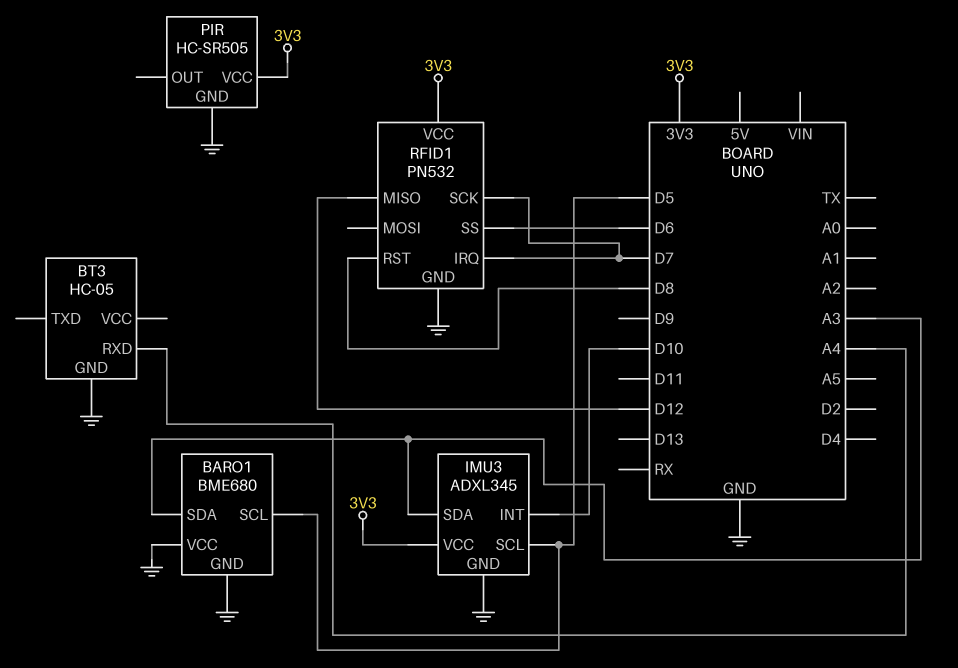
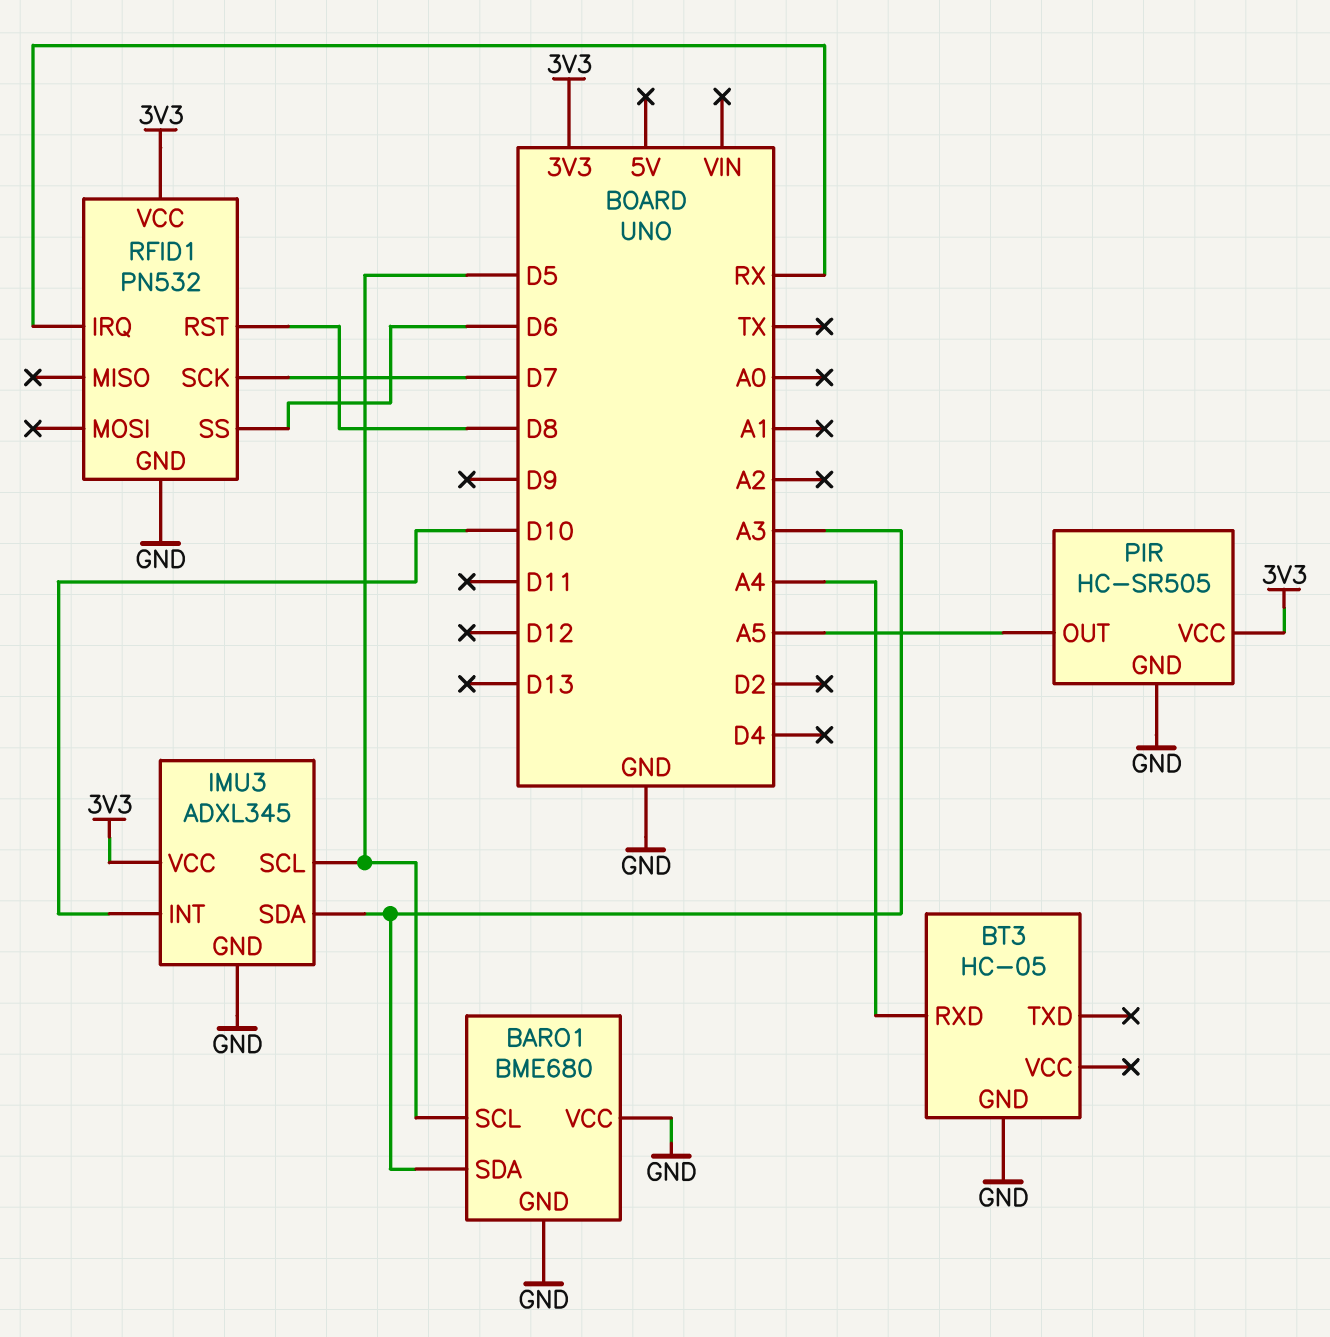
PIR pin OUT: none -> A5
RFID1 pin IRQ: D7 -> RX
RFID1 pin MISO: D12 -> none

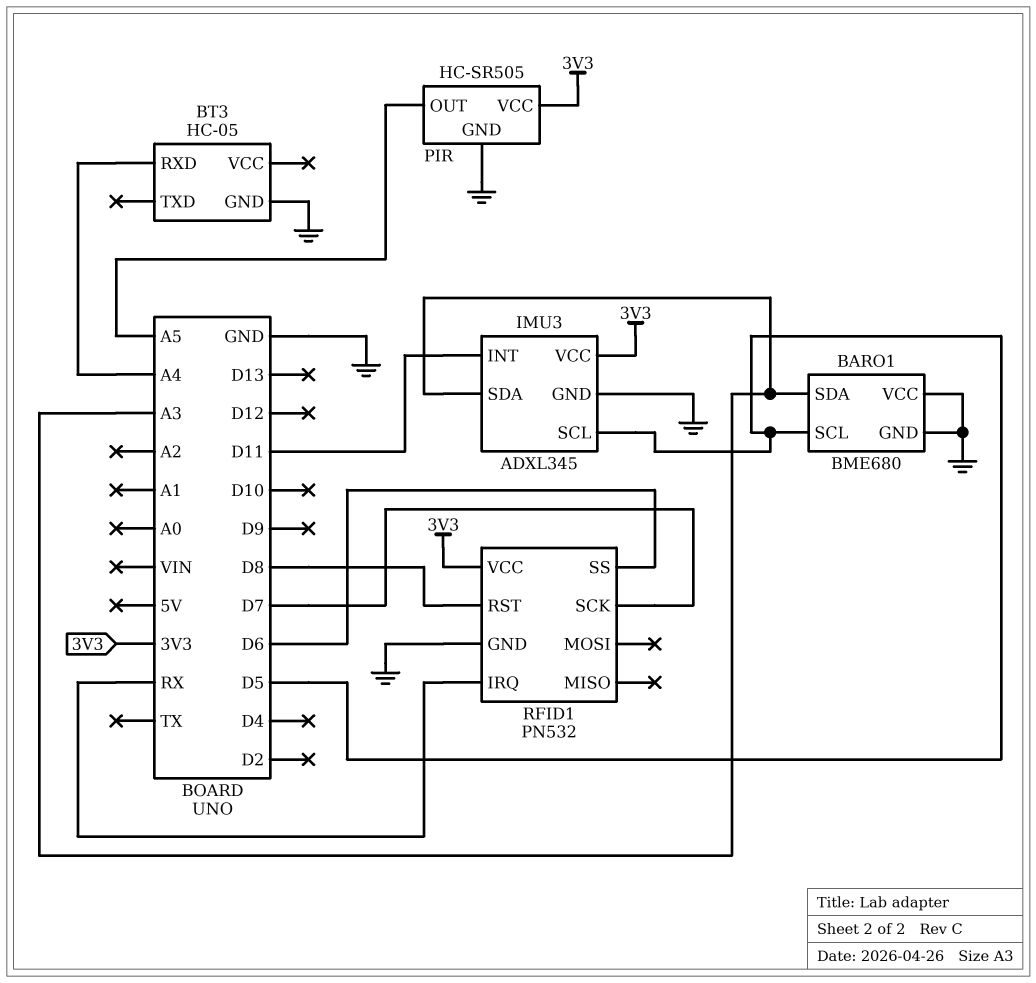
IMU3 pin INT: D10 -> D11

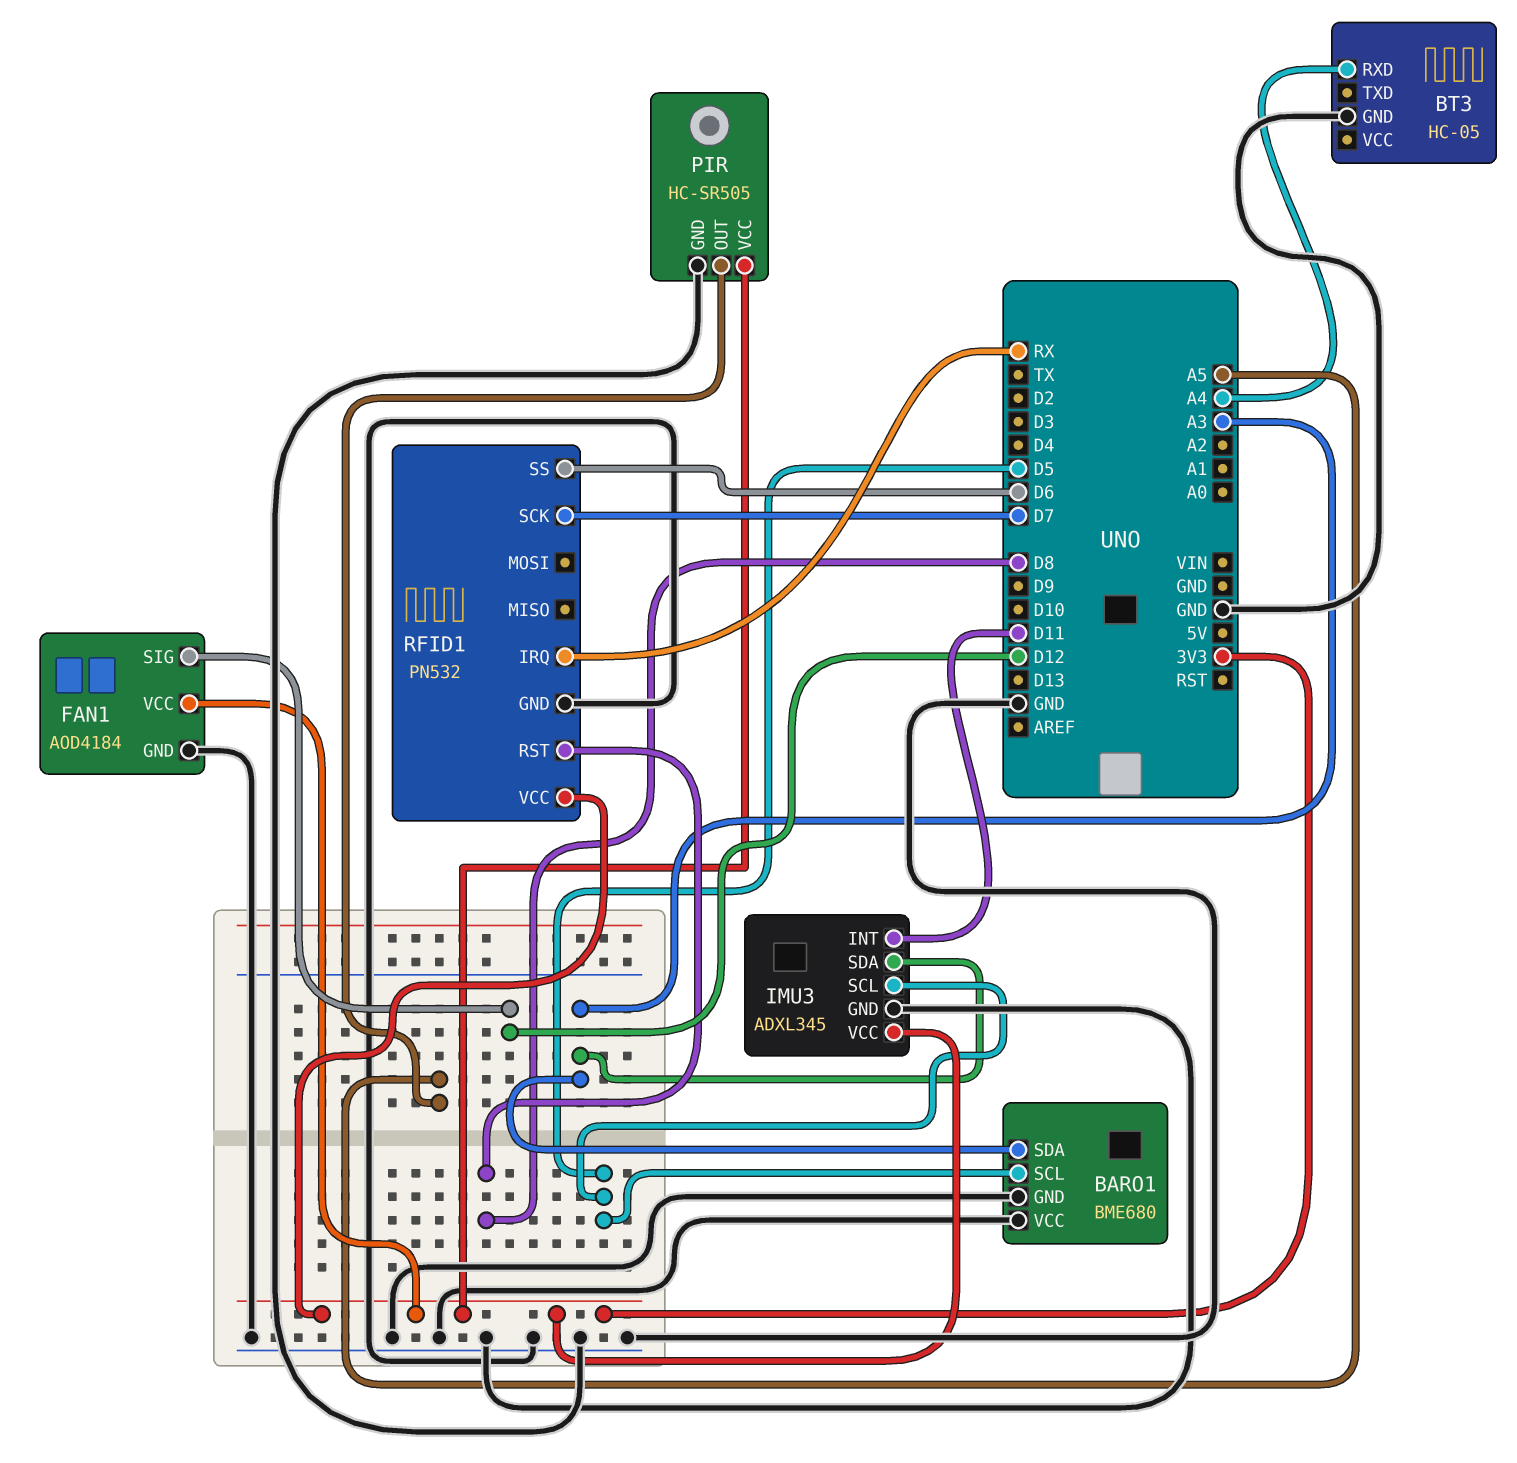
FAN1: none -> AOD4184
FAN1 pin GND: none -> GND
FAN1 pin SIG: none -> D12
FAN1 pin VCC: none -> 3V3

